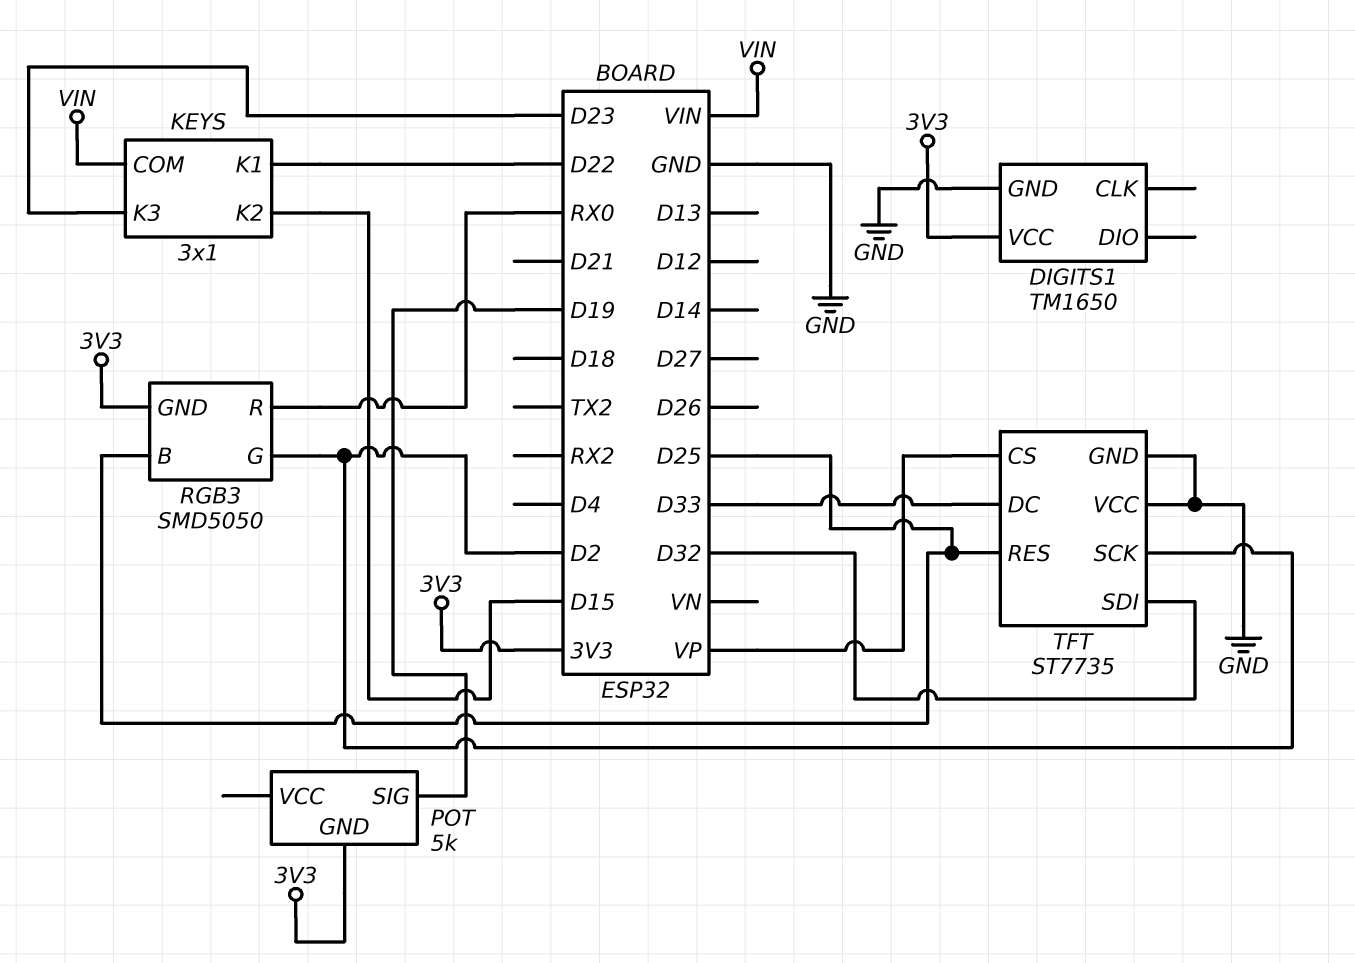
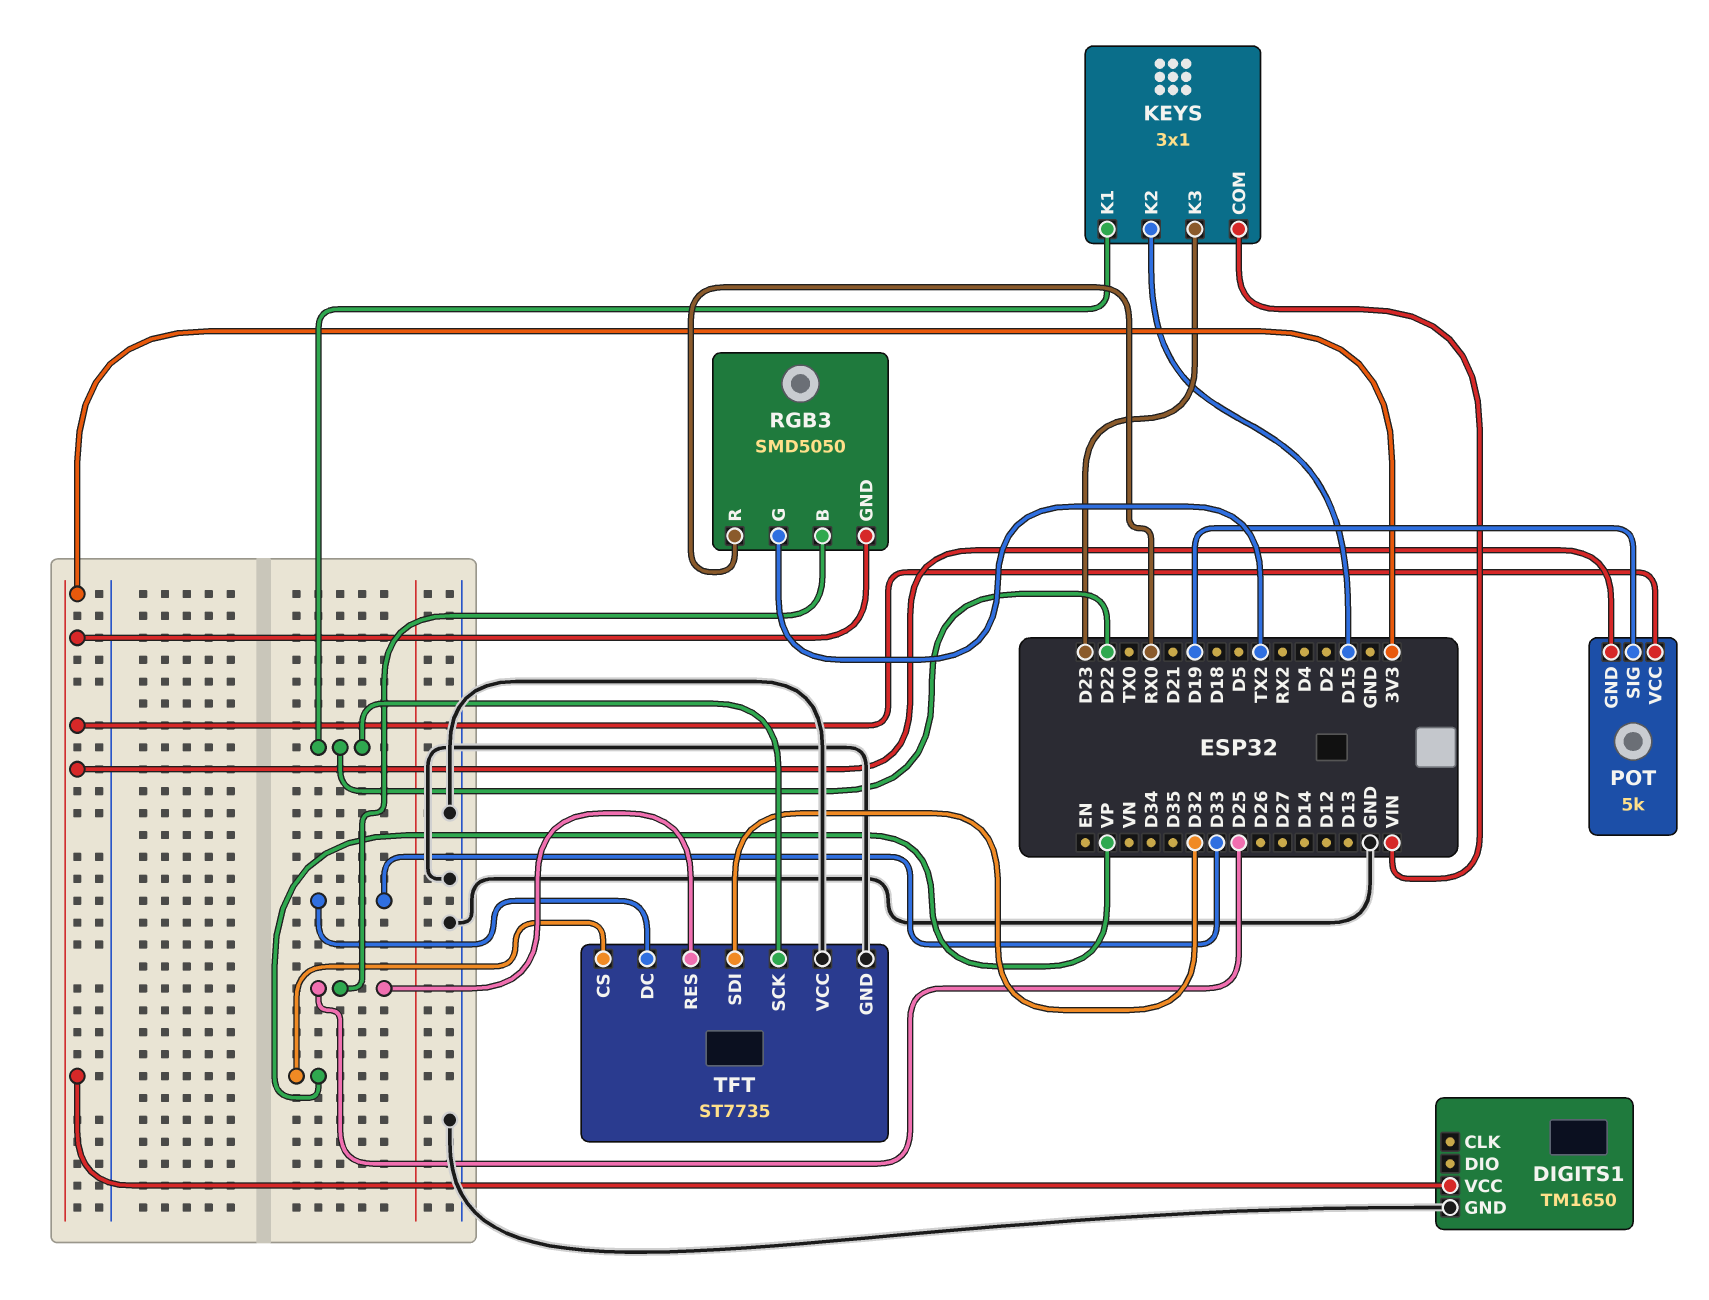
POT pin VCC: none -> 3V3
RGB3 pin G: D2 -> TX2
TFT pin SCK: D2 -> D22

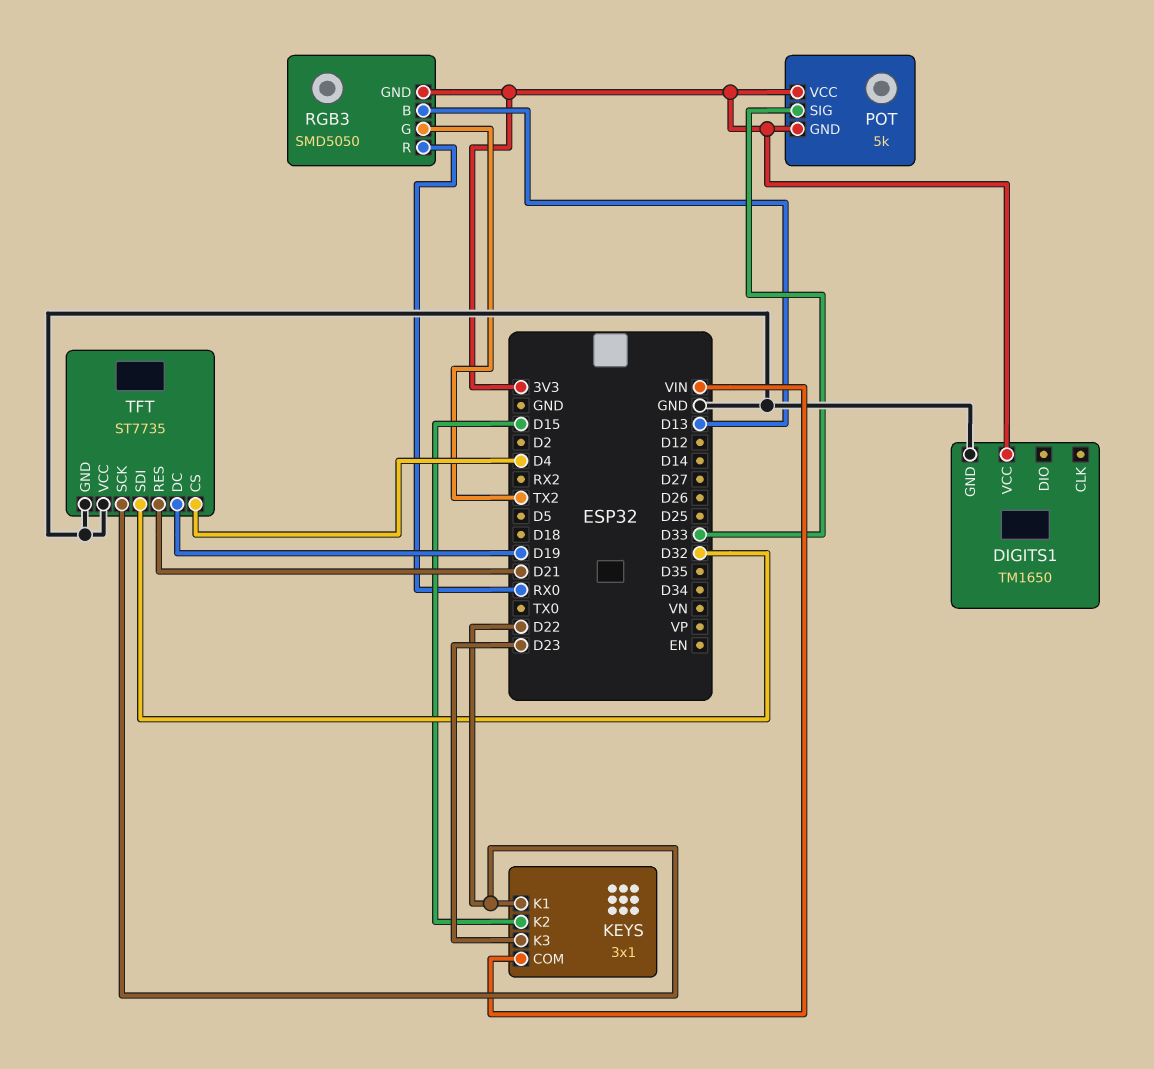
POT pin SIG: D19 -> D33
RGB3 pin B: D25 -> D13
TFT pin CS: VP -> D4
TFT pin DC: D33 -> D19
TFT pin RES: D25 -> D21

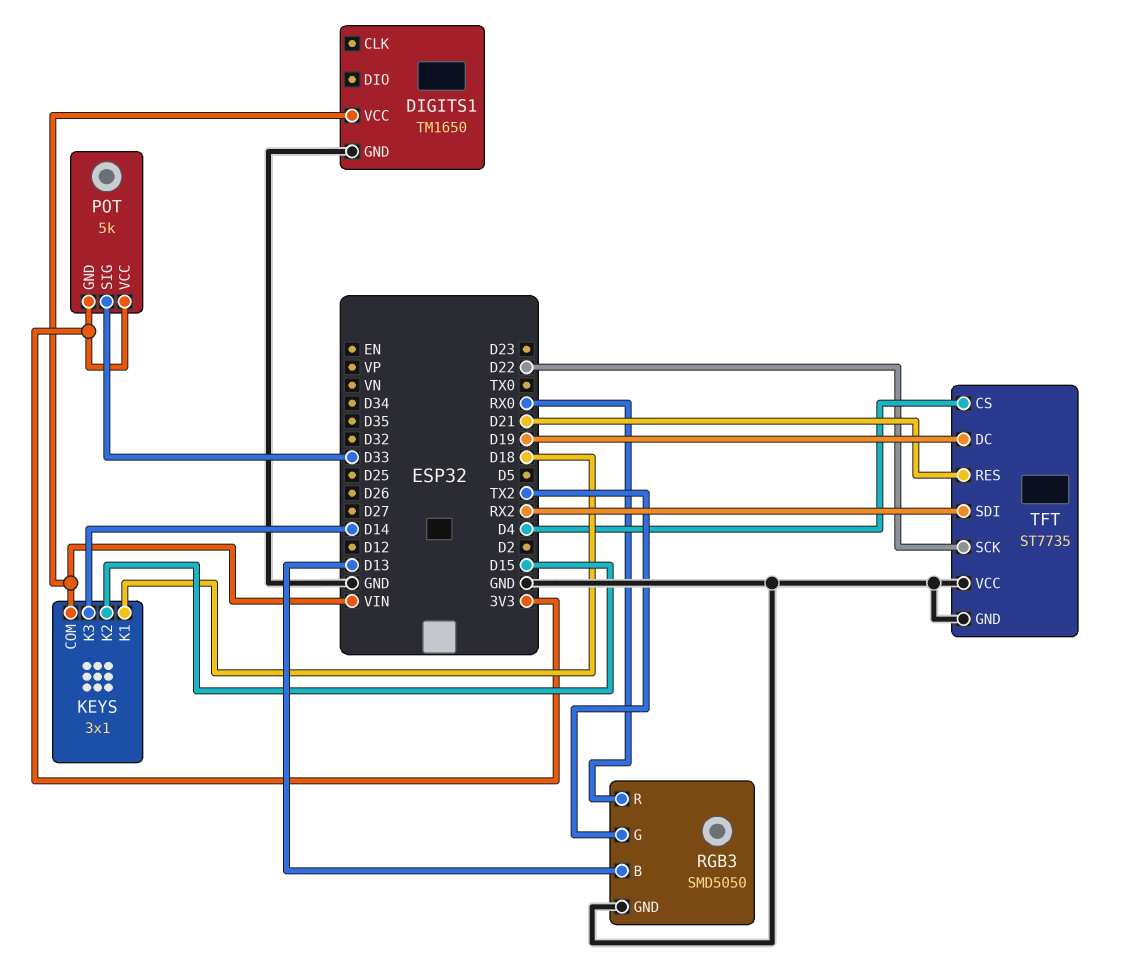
DIGITS1 pin VCC: 3V3 -> VIN
KEYS pin K1: D22 -> D18
KEYS pin K3: D23 -> D14
RGB3 pin GND: 3V3 -> GND
TFT pin SDI: D32 -> RX2

